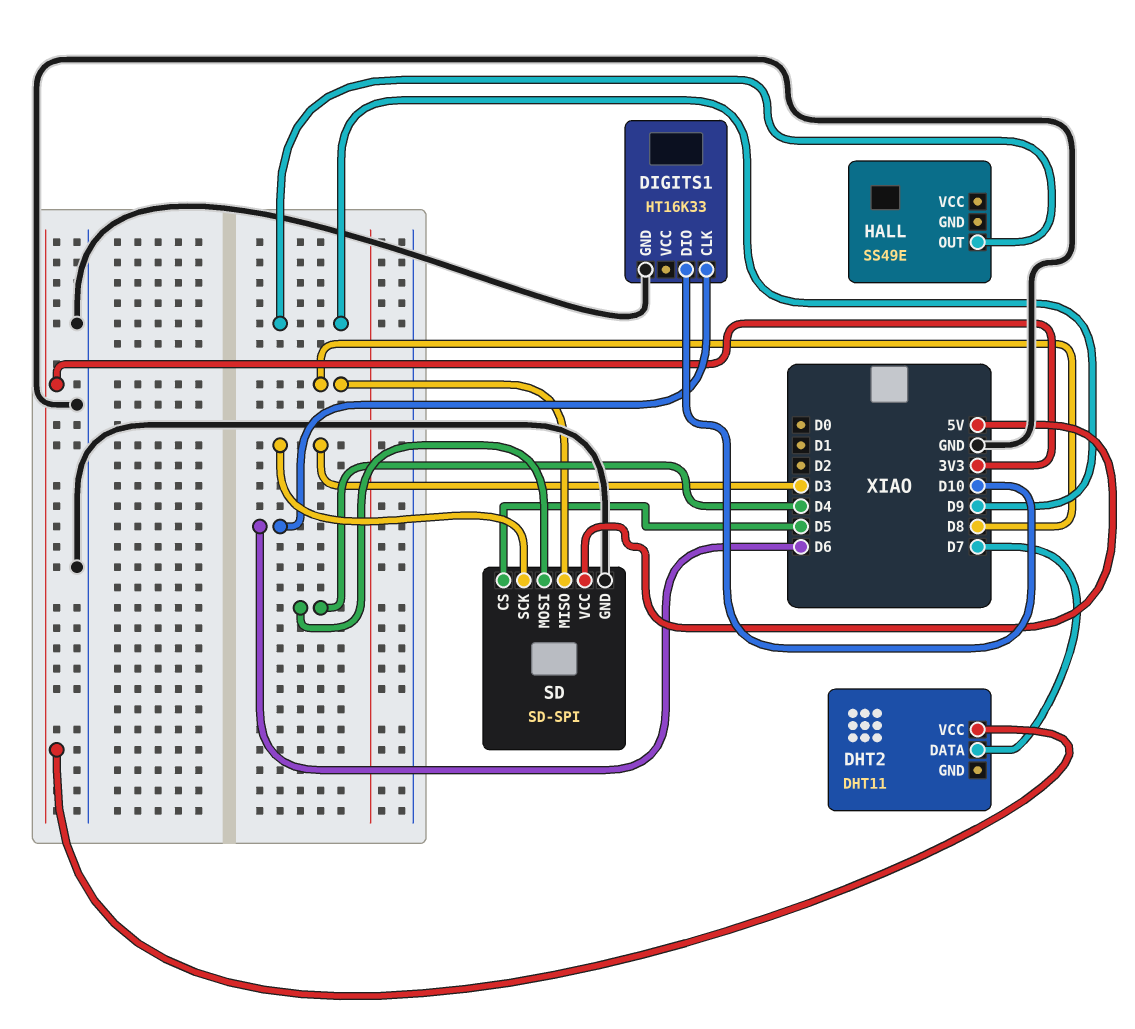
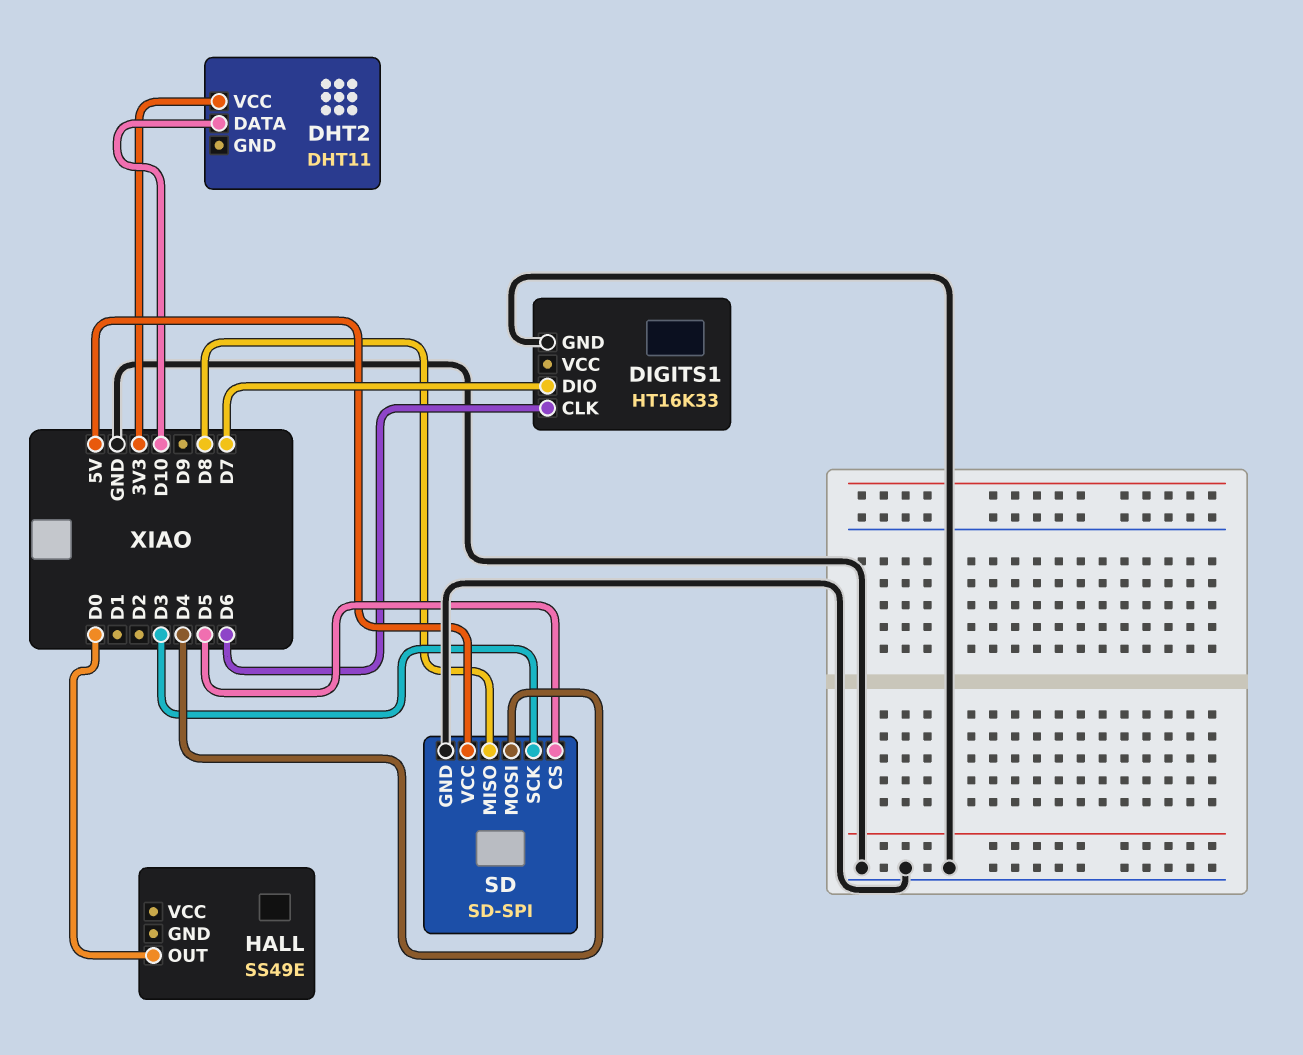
DHT2 pin DATA: D7 -> D10
DIGITS1 pin DIO: D10 -> D7
HALL pin OUT: D9 -> D0

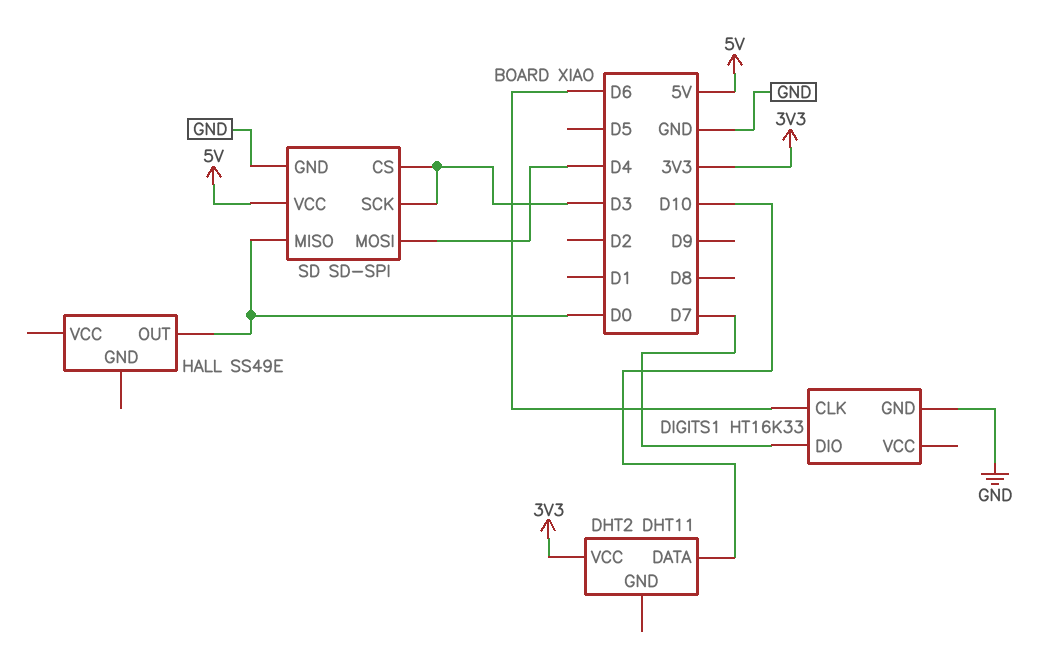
SD pin CS: D5 -> D3
SD pin MISO: D8 -> D0

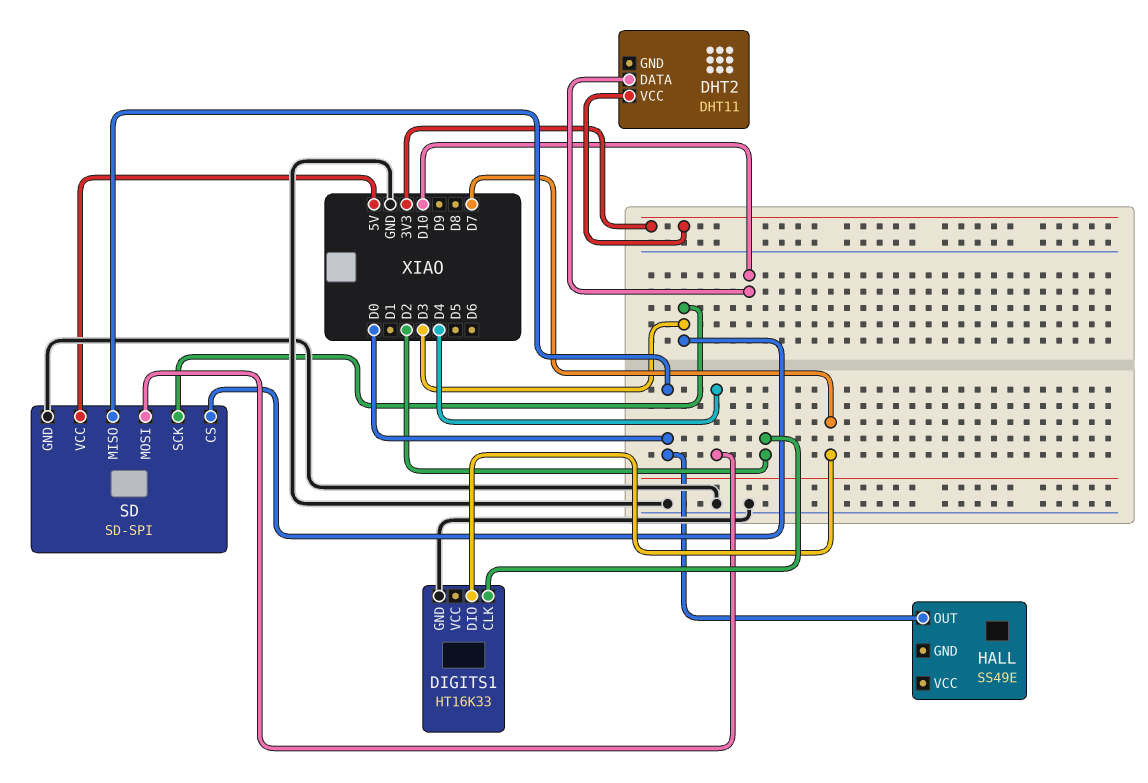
DIGITS1 pin CLK: D6 -> D2

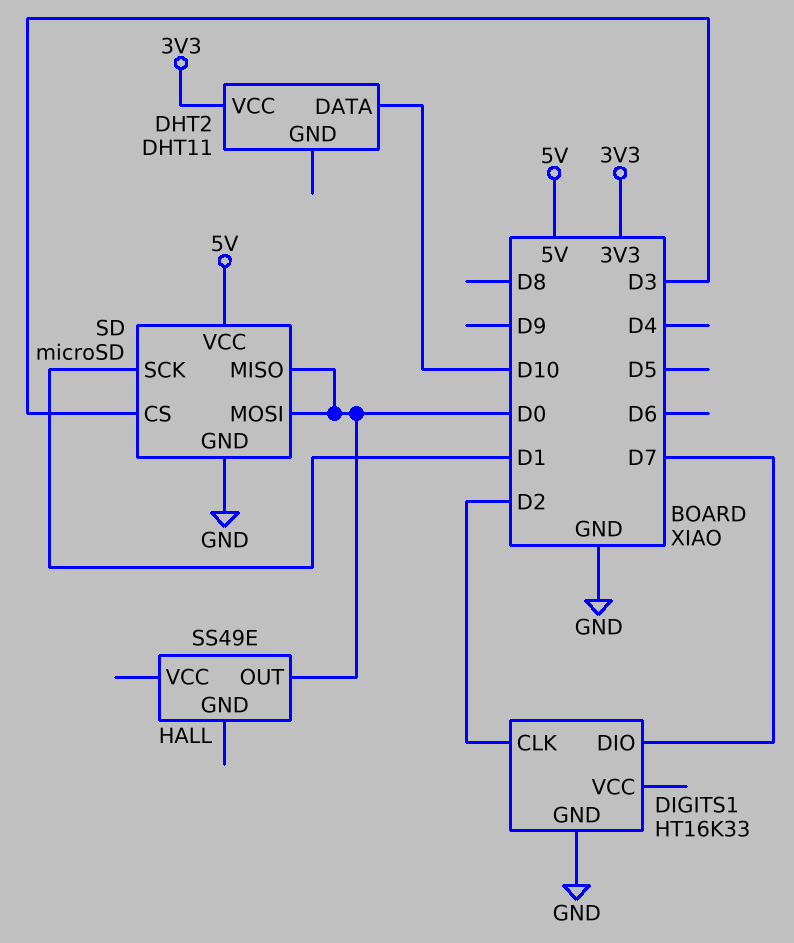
SD: SD-SPI -> microSD
SD pin MOSI: D4 -> D0
SD pin SCK: D3 -> D1

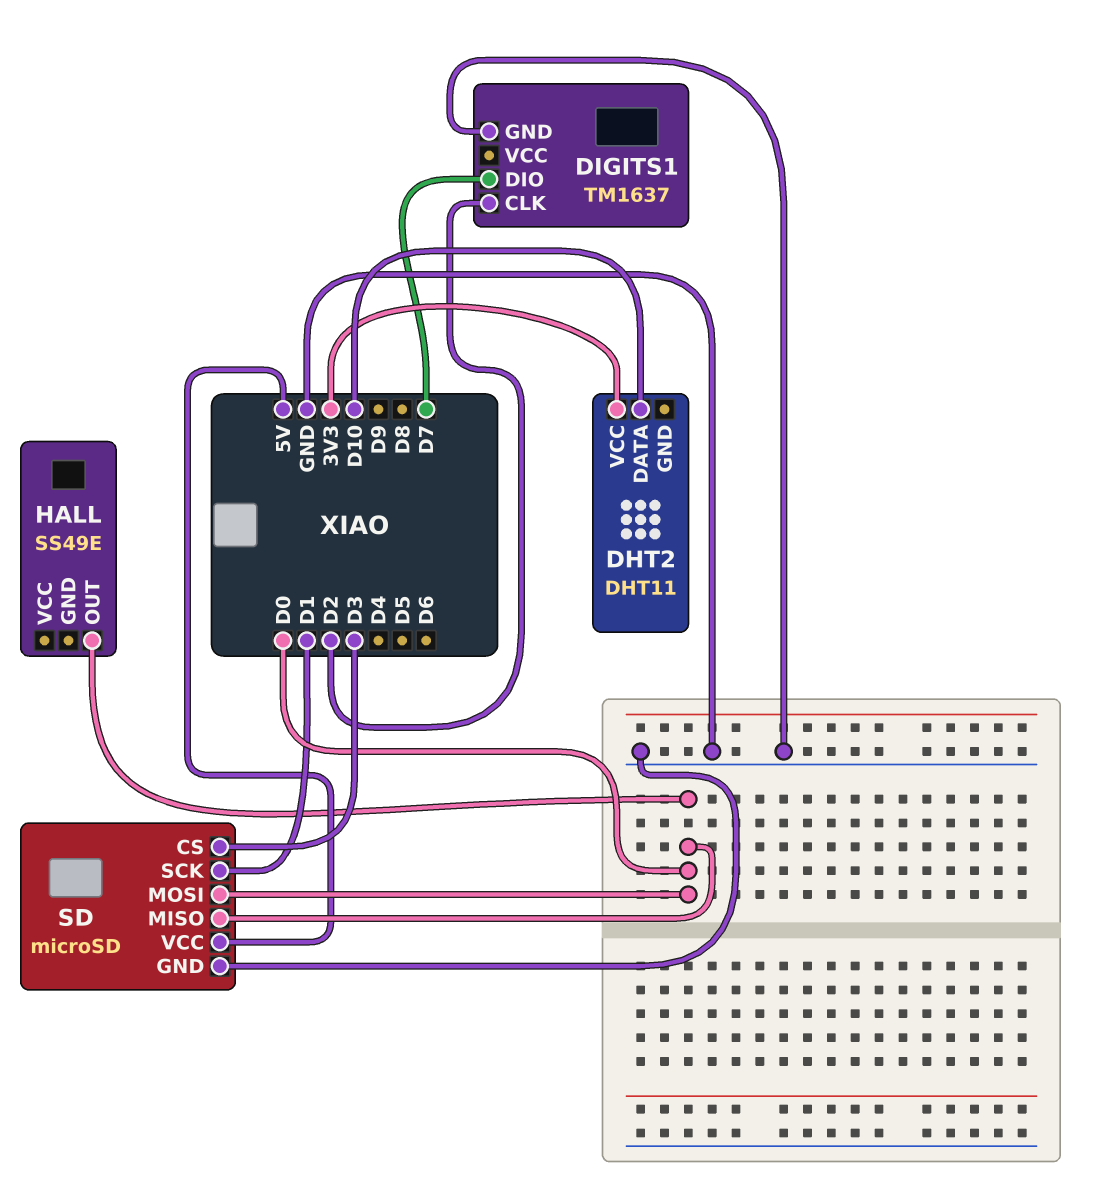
DIGITS1: HT16K33 -> TM1637

